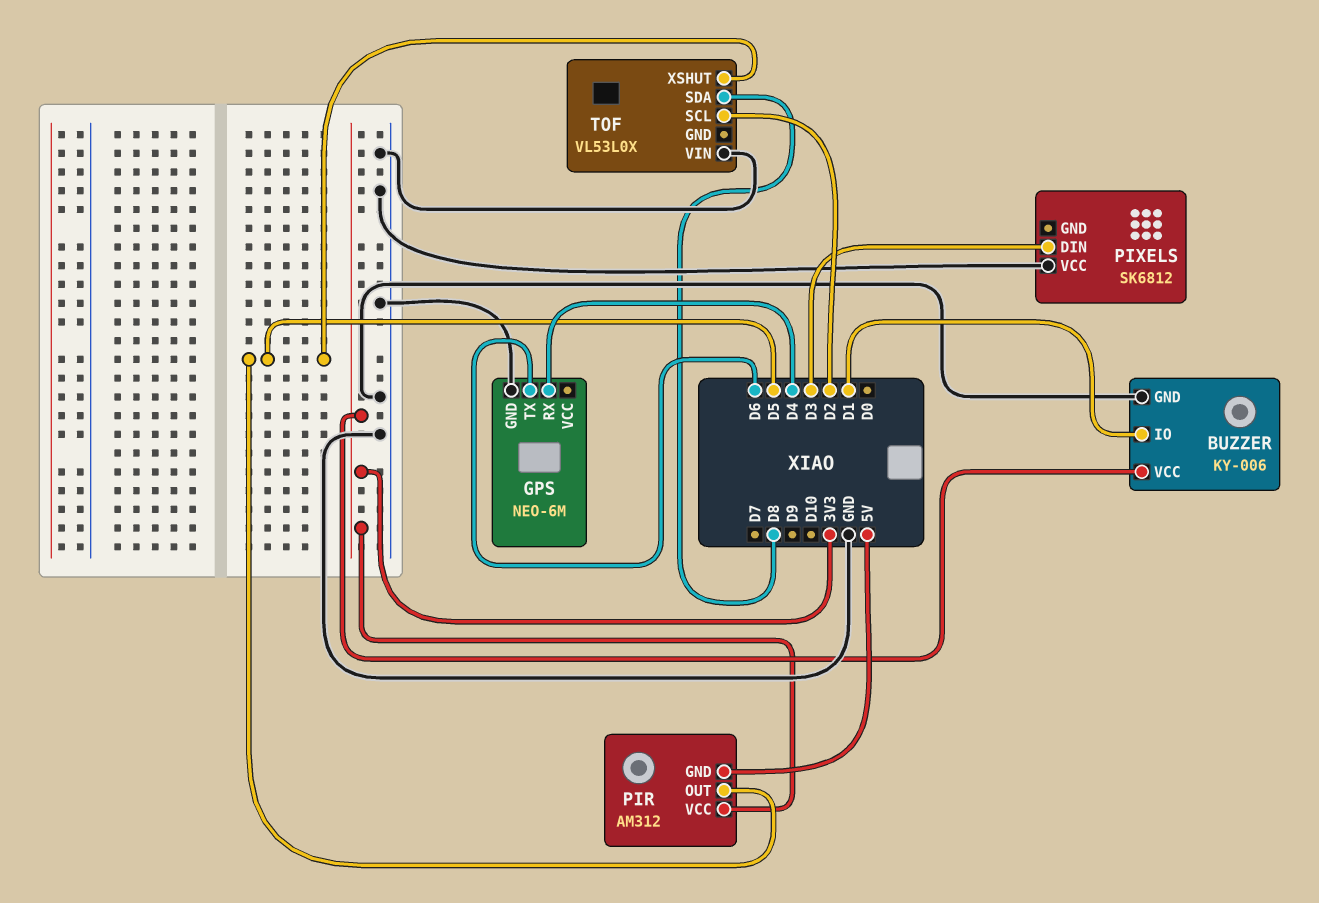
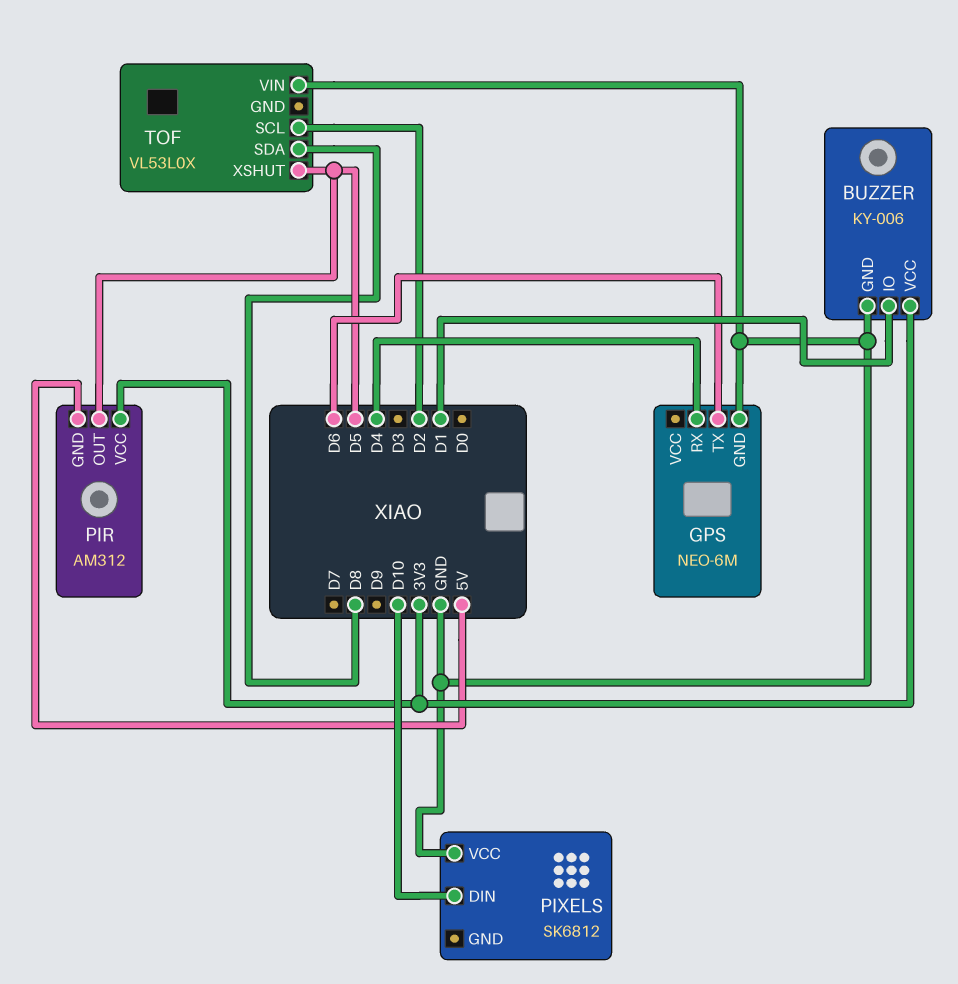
PIXELS pin DIN: D3 -> D10

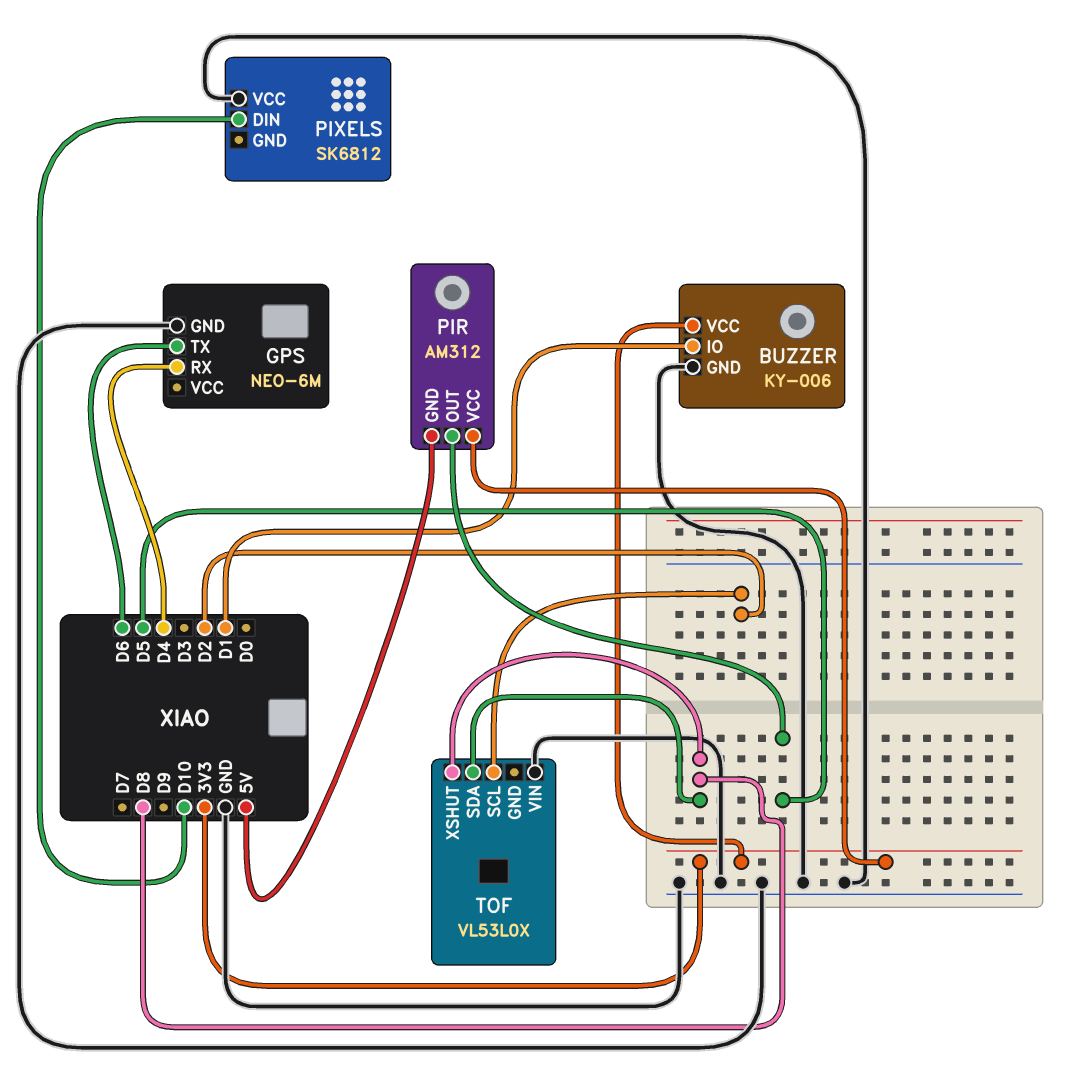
TOF pin XSHUT: D5 -> D8

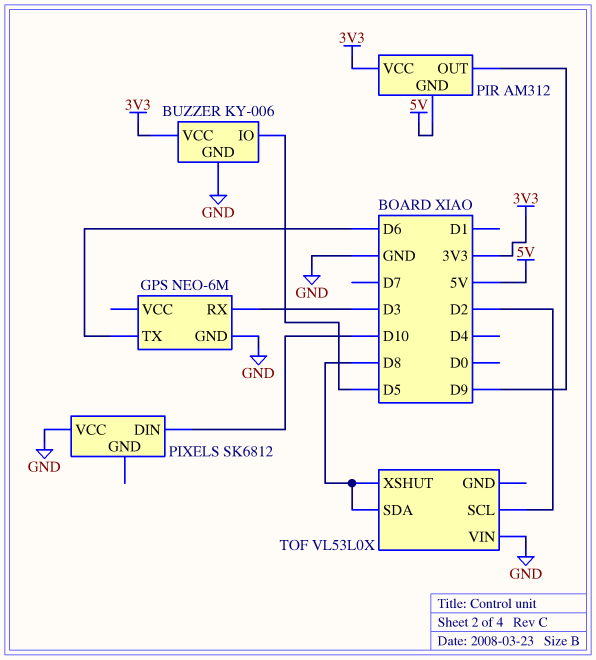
BUZZER pin IO: D1 -> D5
GPS pin RX: D4 -> D3
PIR pin OUT: D5 -> D9

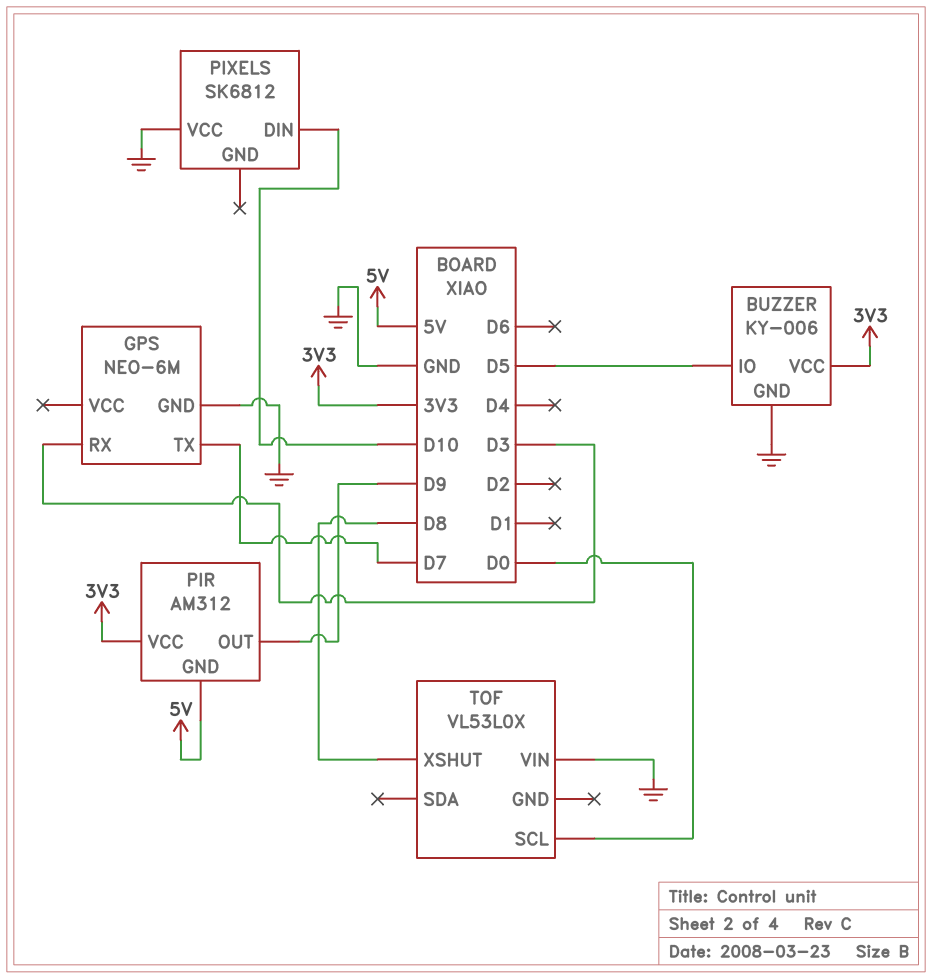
GPS pin TX: D6 -> D7
TOF pin SCL: D2 -> D0
TOF pin SDA: D8 -> none

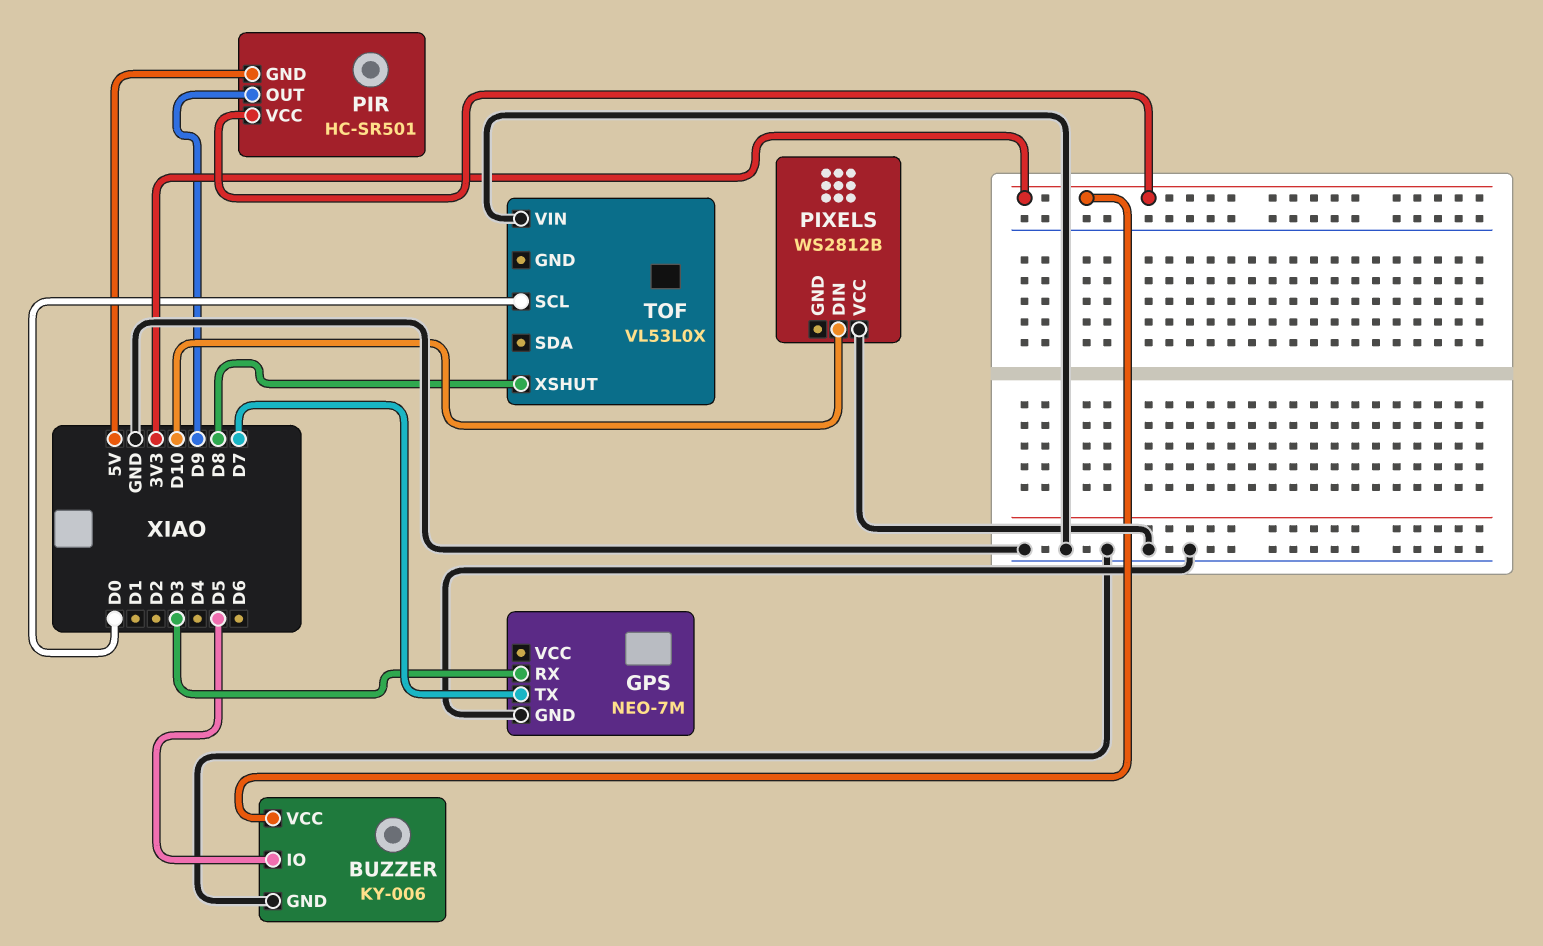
GPS: NEO-6M -> NEO-7M
PIR: AM312 -> HC-SR501
PIXELS: SK6812 -> WS2812B

